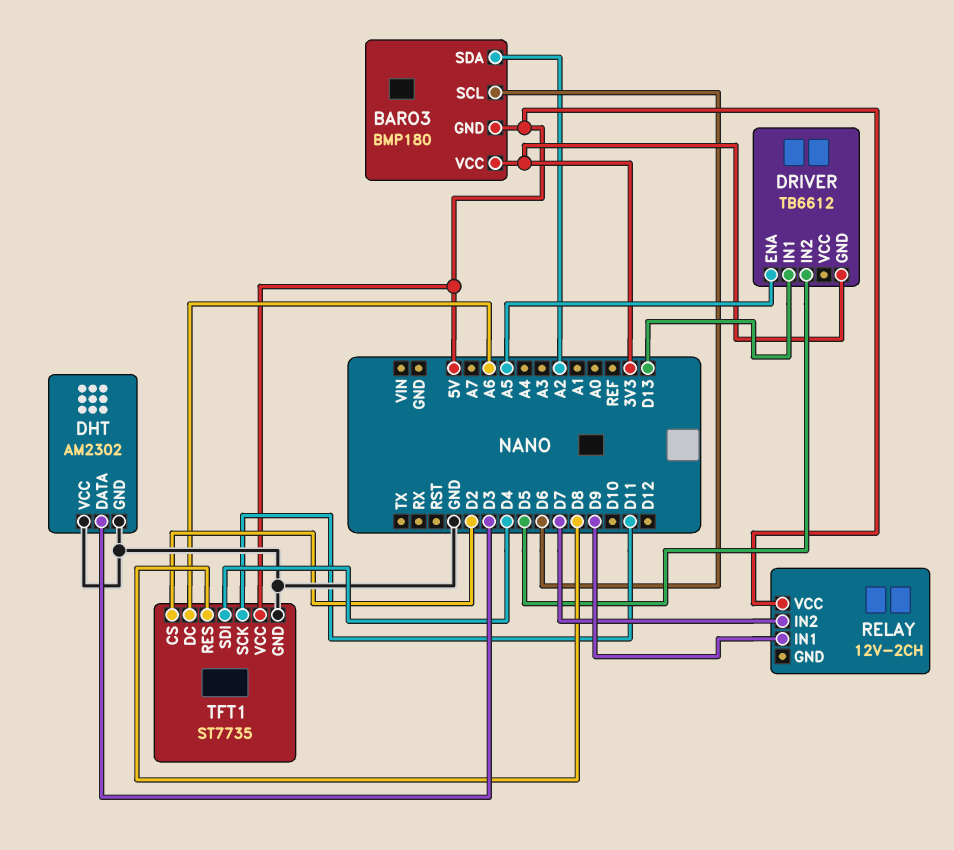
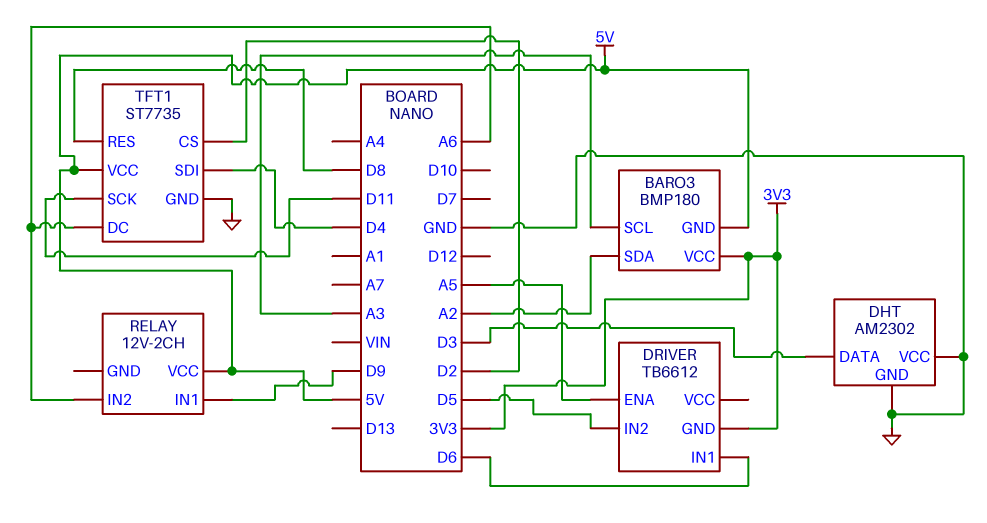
BARO3 pin SCL: D6 -> A3
DRIVER pin IN1: D13 -> D6
RELAY pin IN2: D7 -> A6

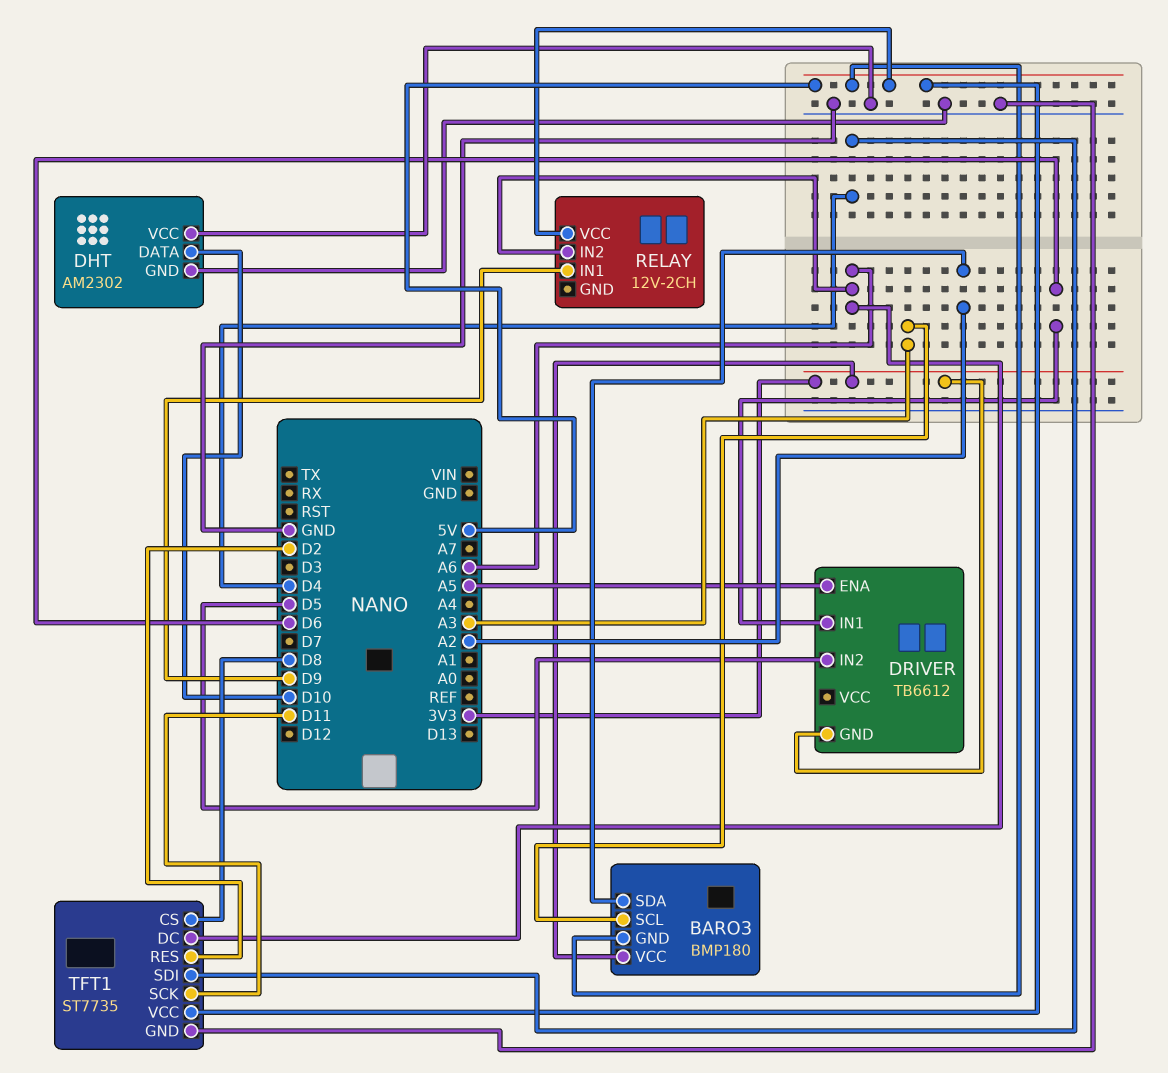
DHT pin DATA: D3 -> D10
TFT1 pin CS: D2 -> D8
TFT1 pin RES: D8 -> D2

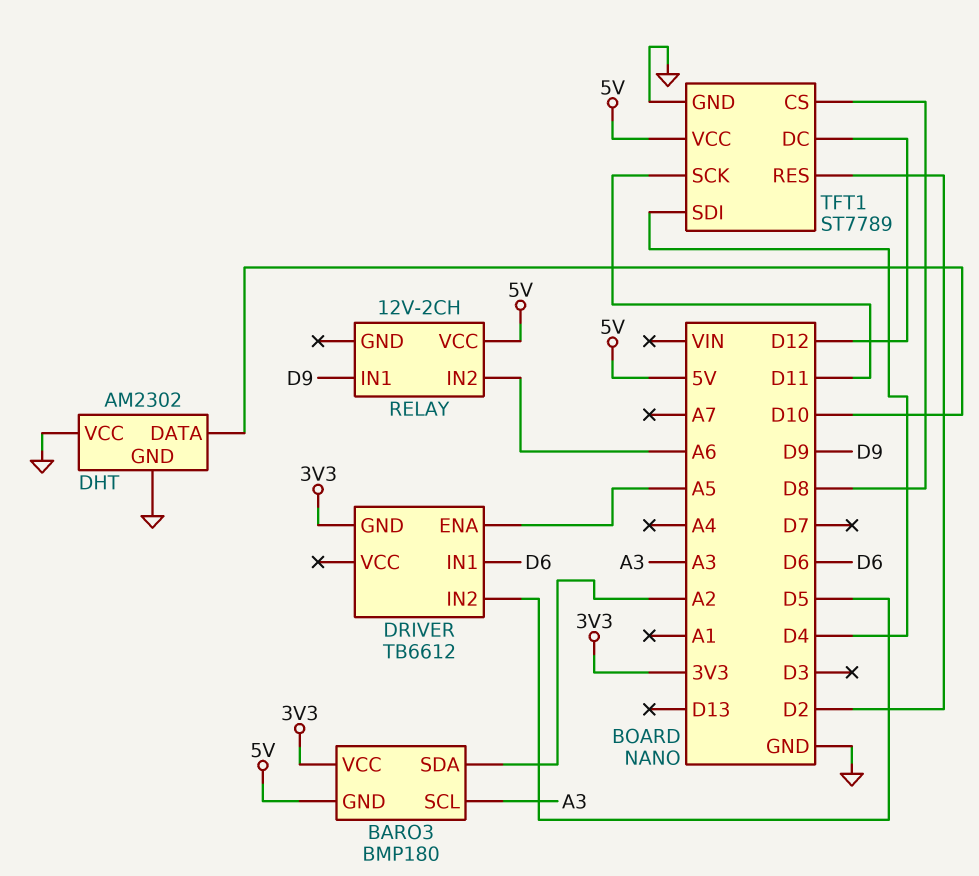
TFT1: ST7735 -> ST7789
TFT1 pin DC: A6 -> D12

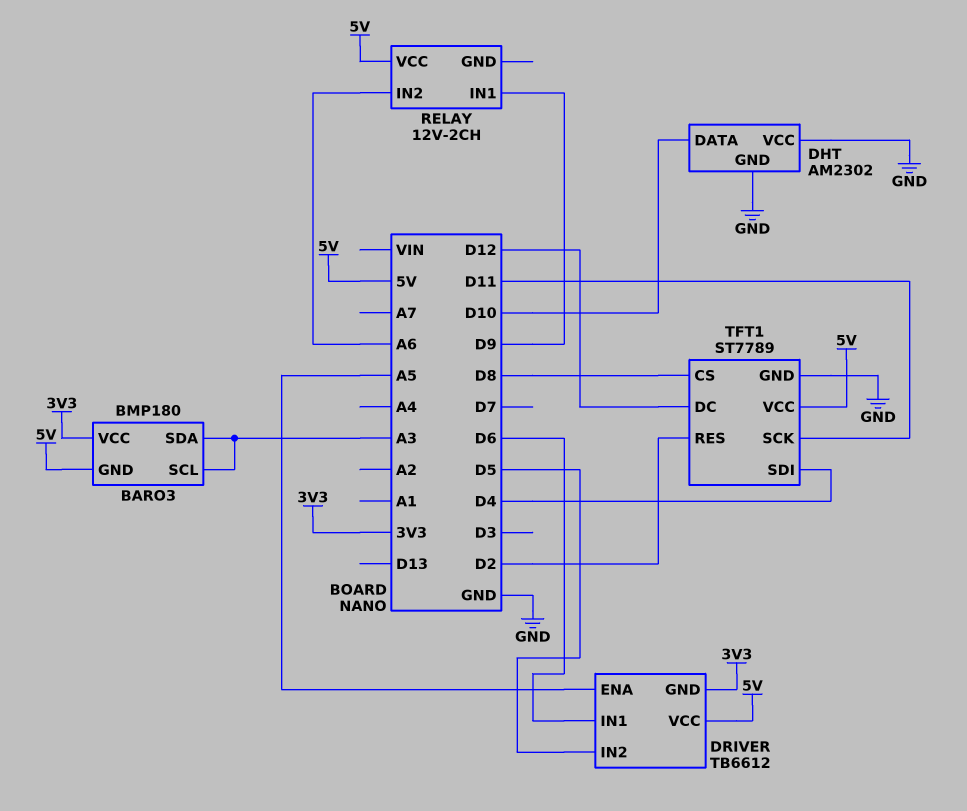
BARO3 pin SDA: A2 -> A3
DRIVER pin VCC: none -> 5V

